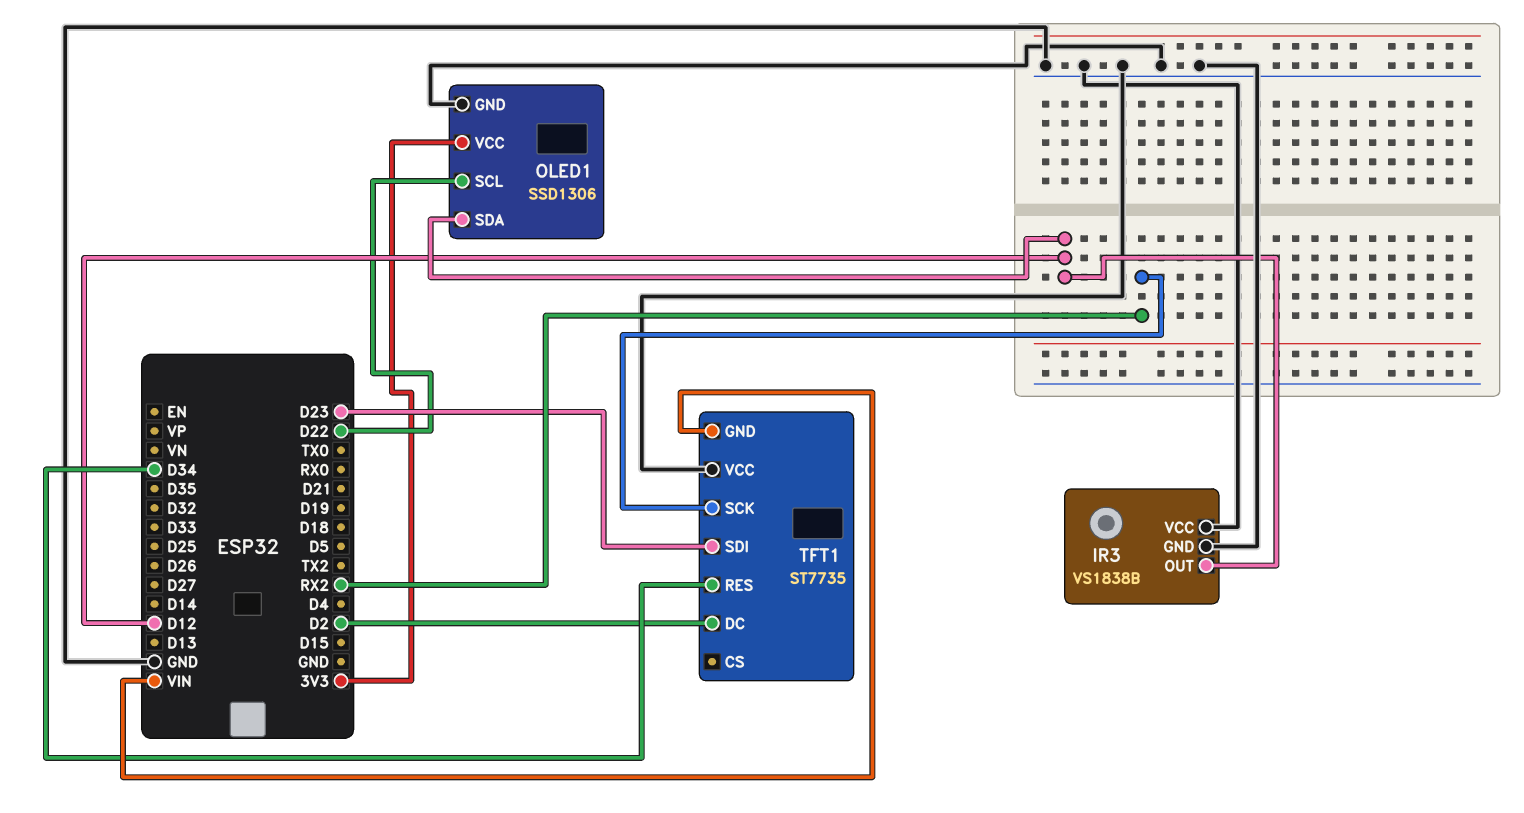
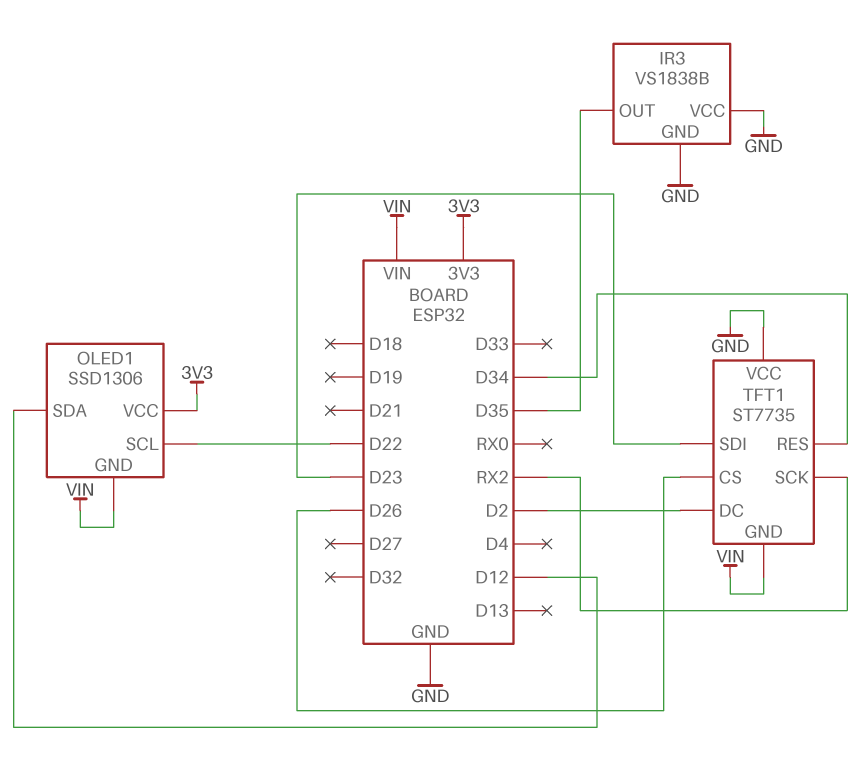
IR3 pin OUT: D12 -> D35
OLED1 pin GND: GND -> VIN
TFT1 pin CS: none -> D26

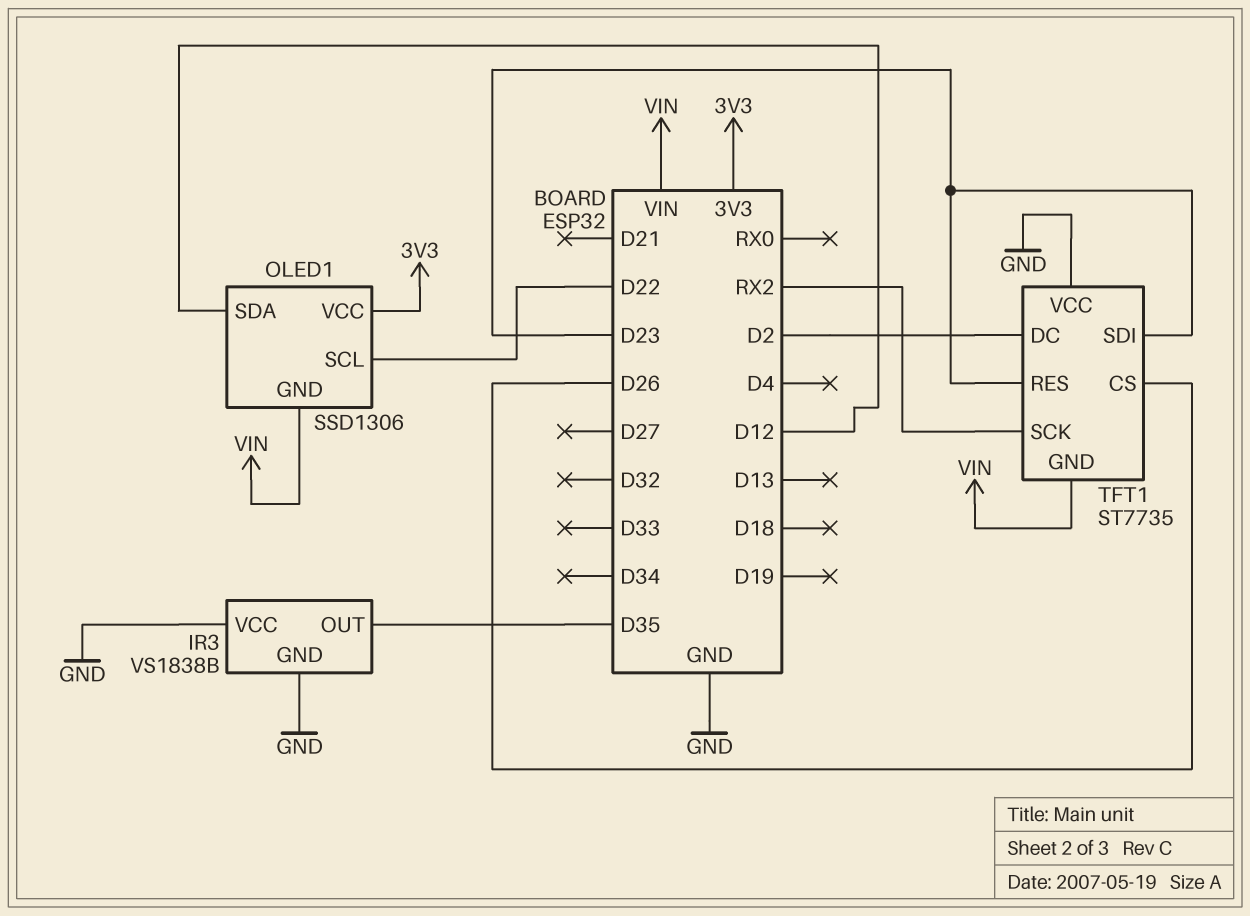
TFT1 pin RES: D34 -> D23

